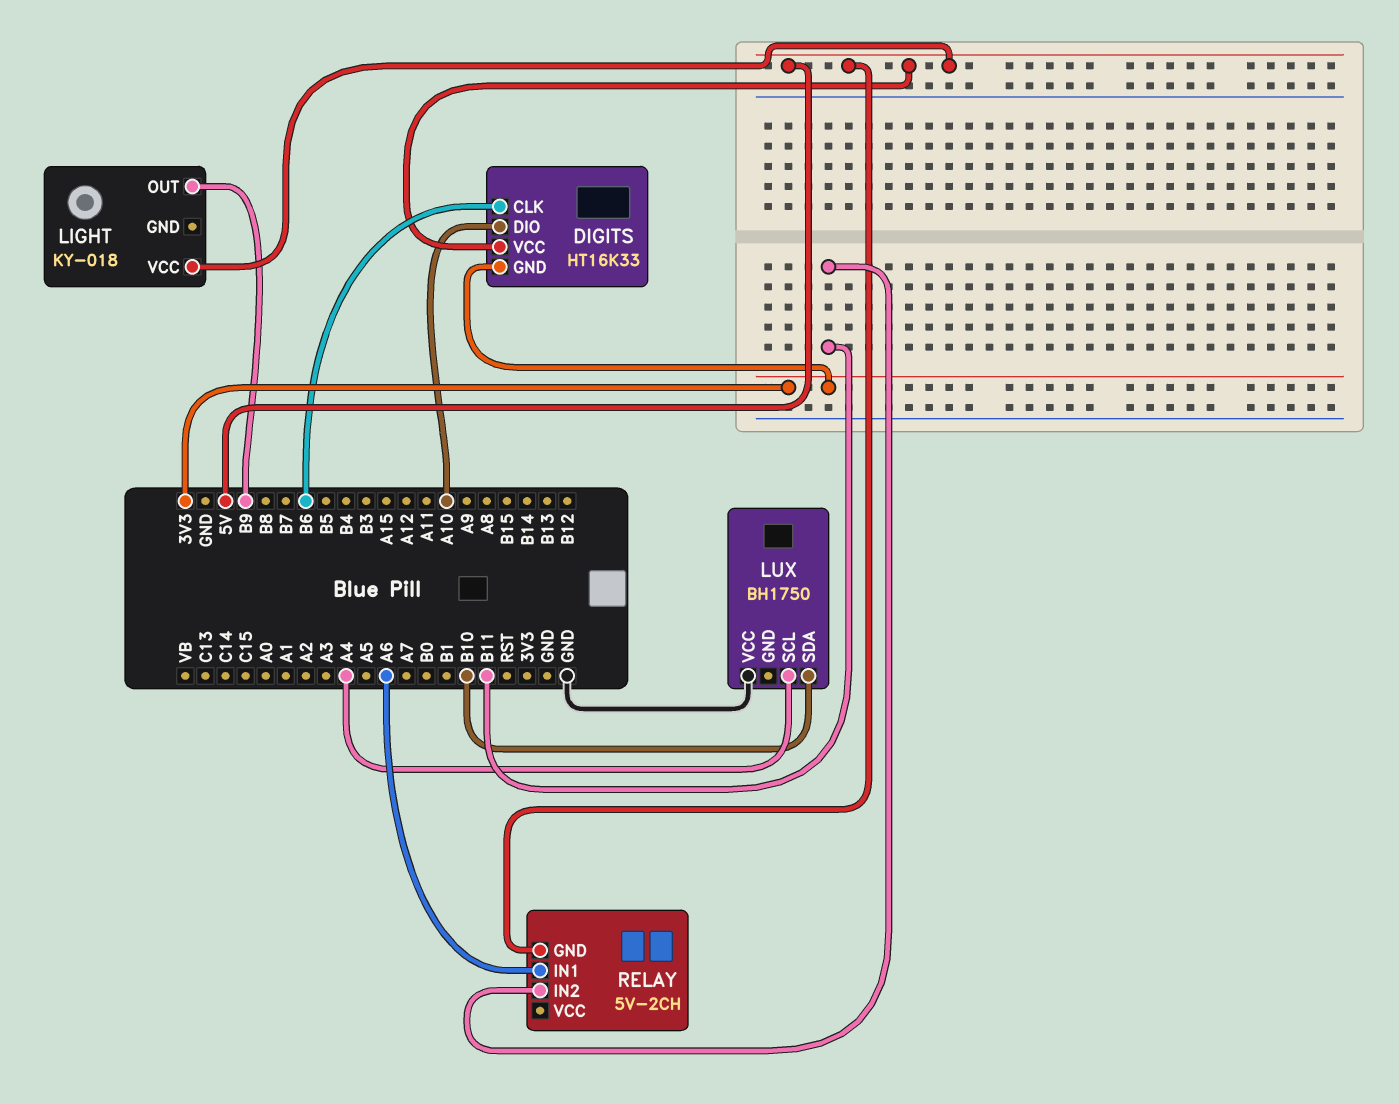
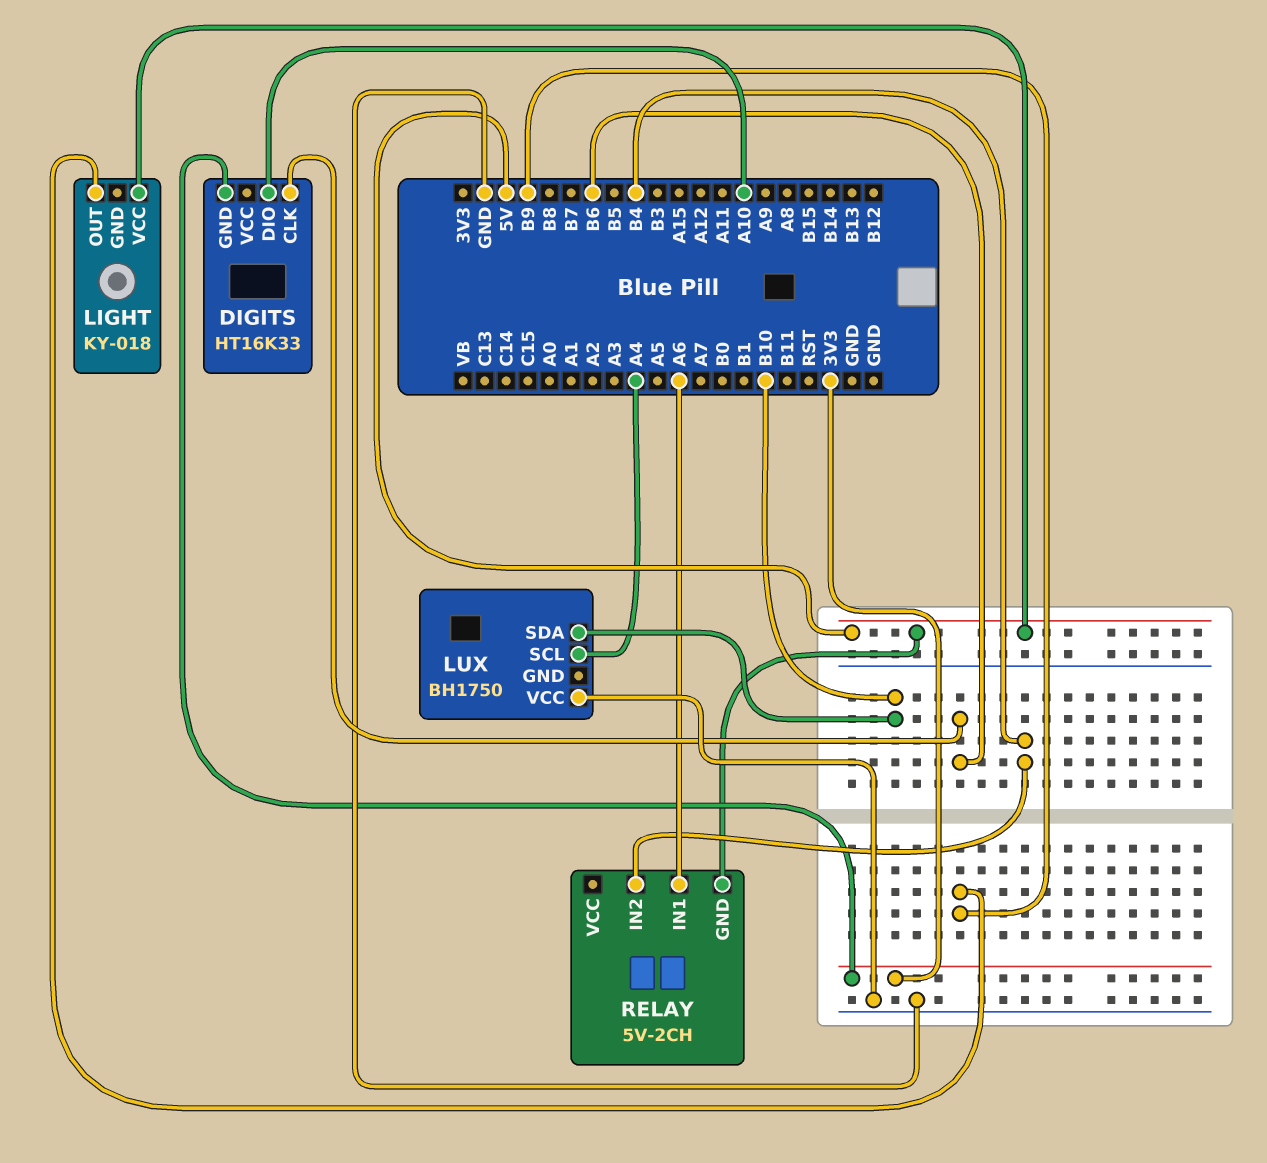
DIGITS pin VCC: 5V -> none
RELAY pin IN2: B11 -> B4

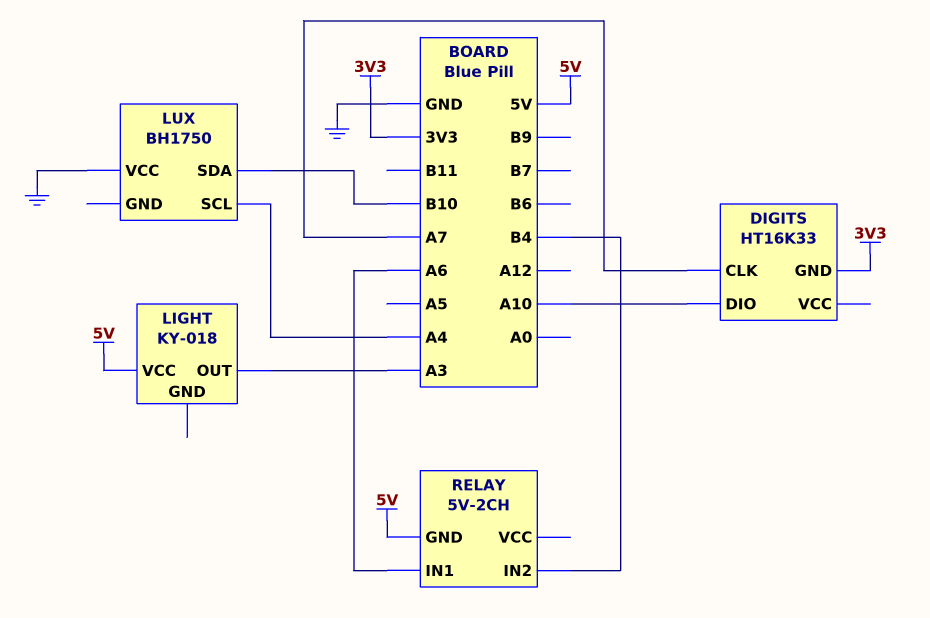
DIGITS pin CLK: B6 -> A7
LIGHT pin OUT: B9 -> A3

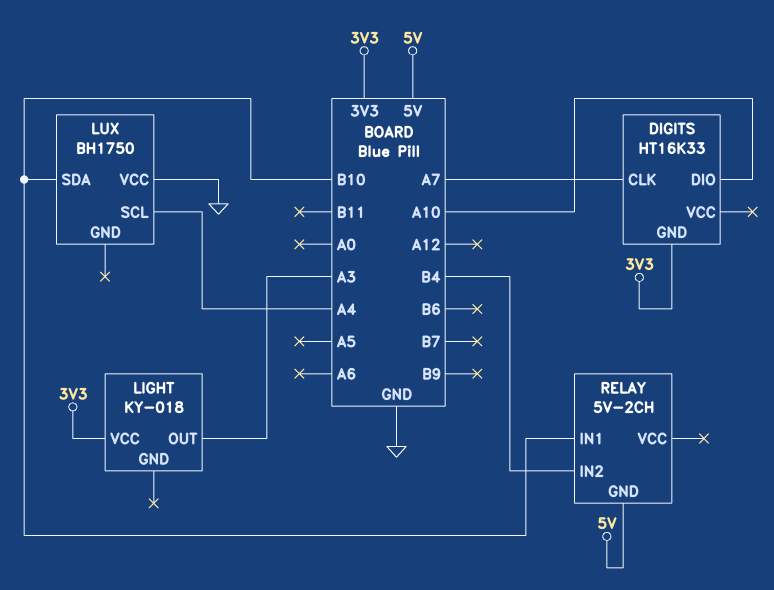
LIGHT pin VCC: 5V -> 3V3
RELAY pin IN1: A6 -> B10

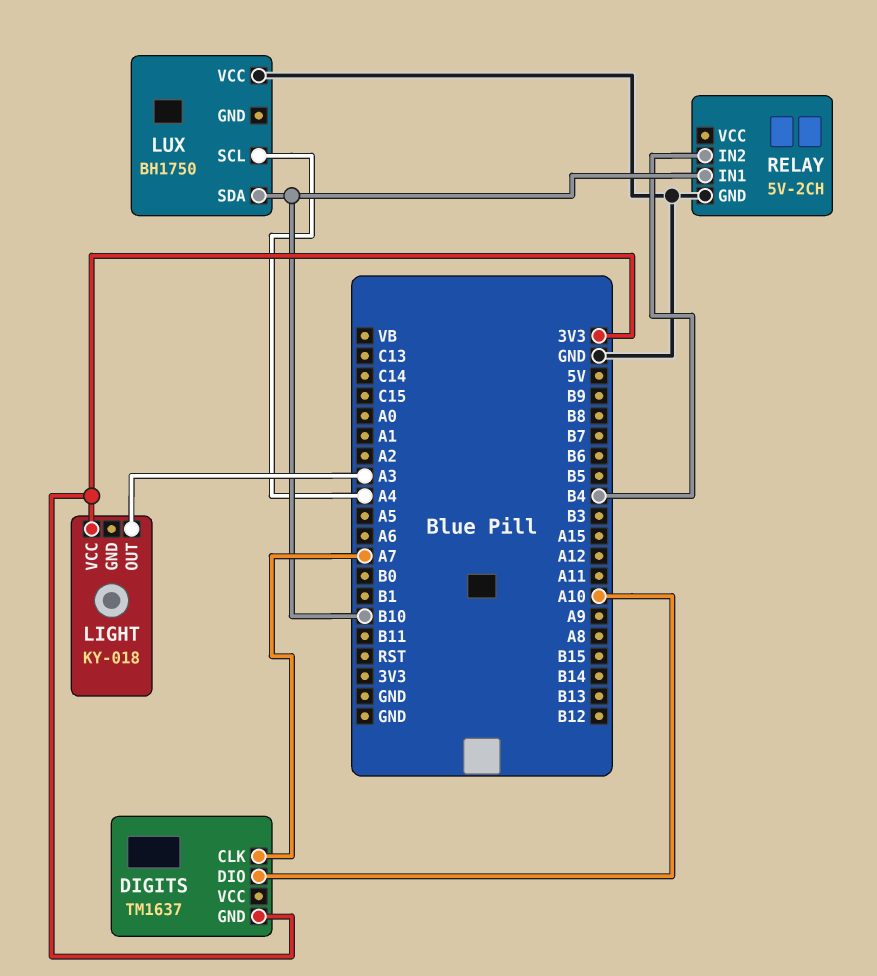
DIGITS: HT16K33 -> TM1637
RELAY pin GND: 5V -> GND

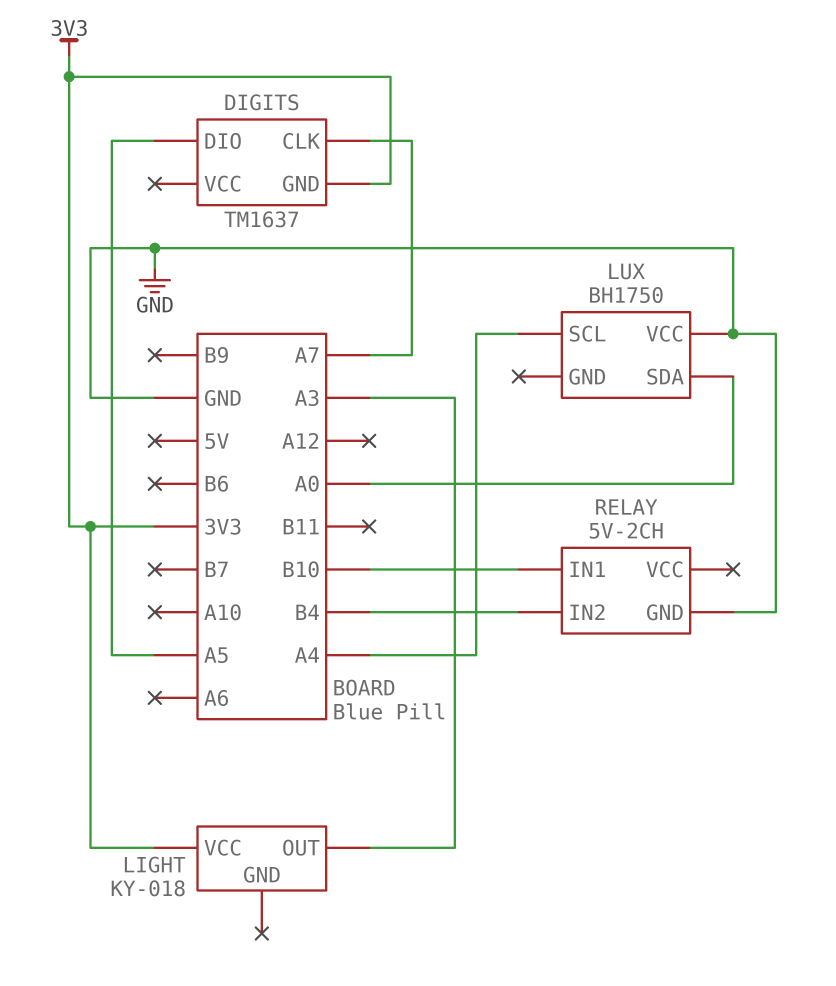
DIGITS pin DIO: A10 -> A5
LUX pin SDA: B10 -> A0

